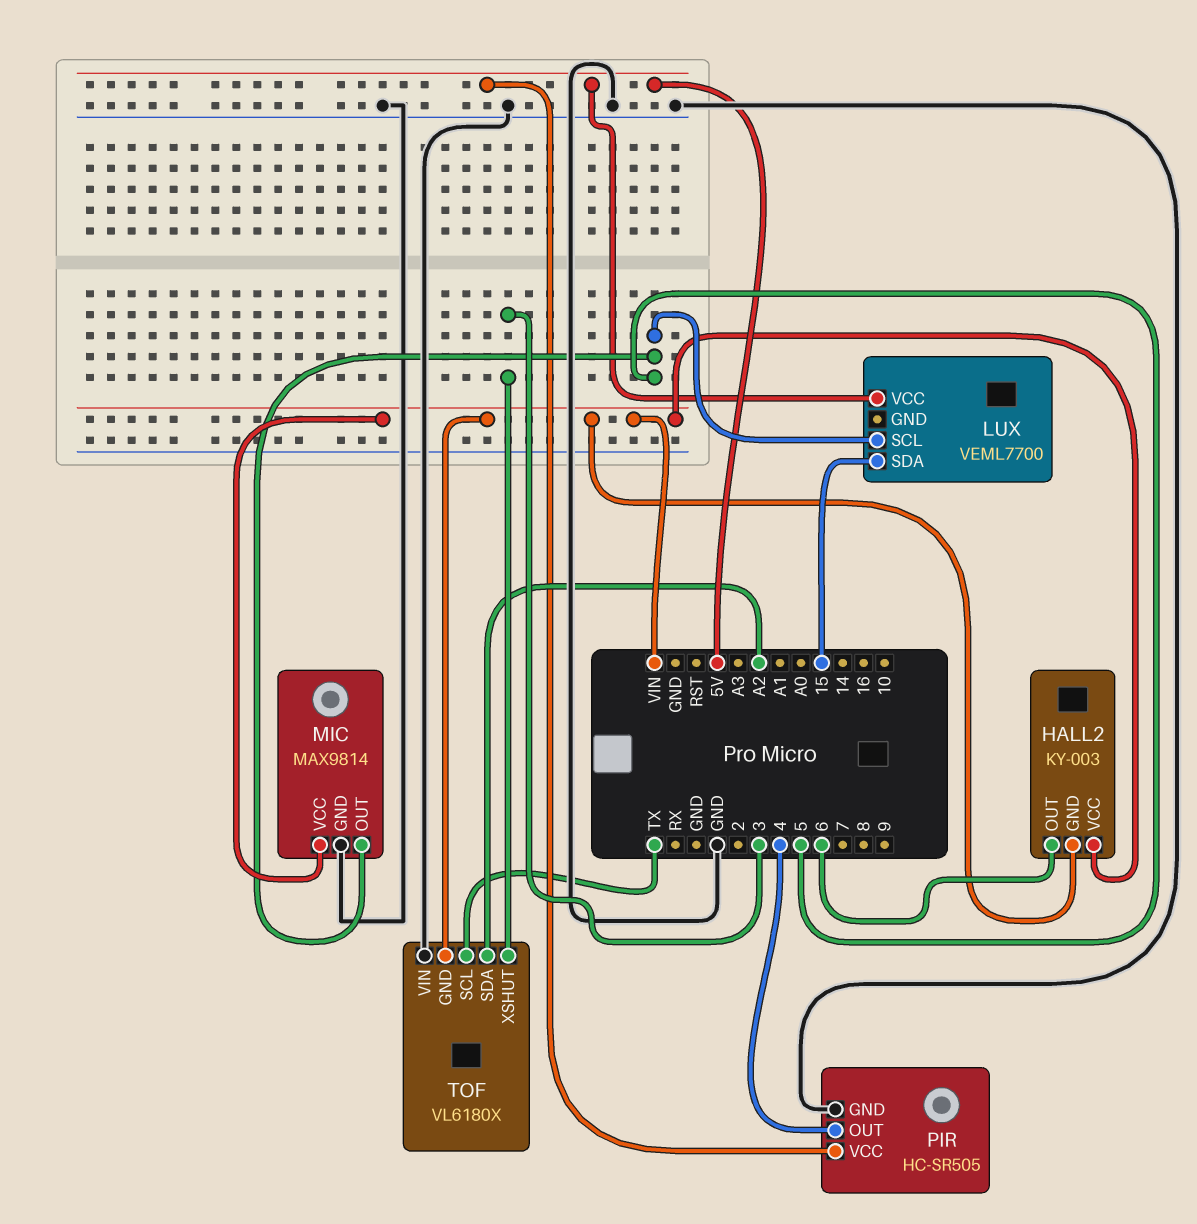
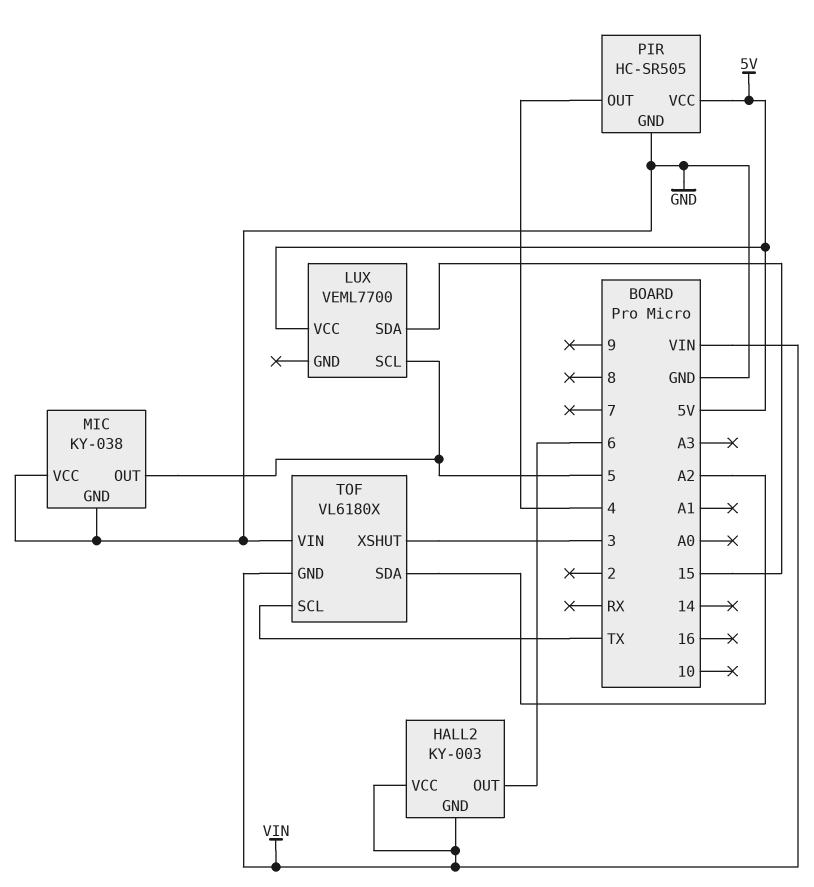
MIC: MAX9814 -> KY-038
MIC pin VCC: VIN -> GND

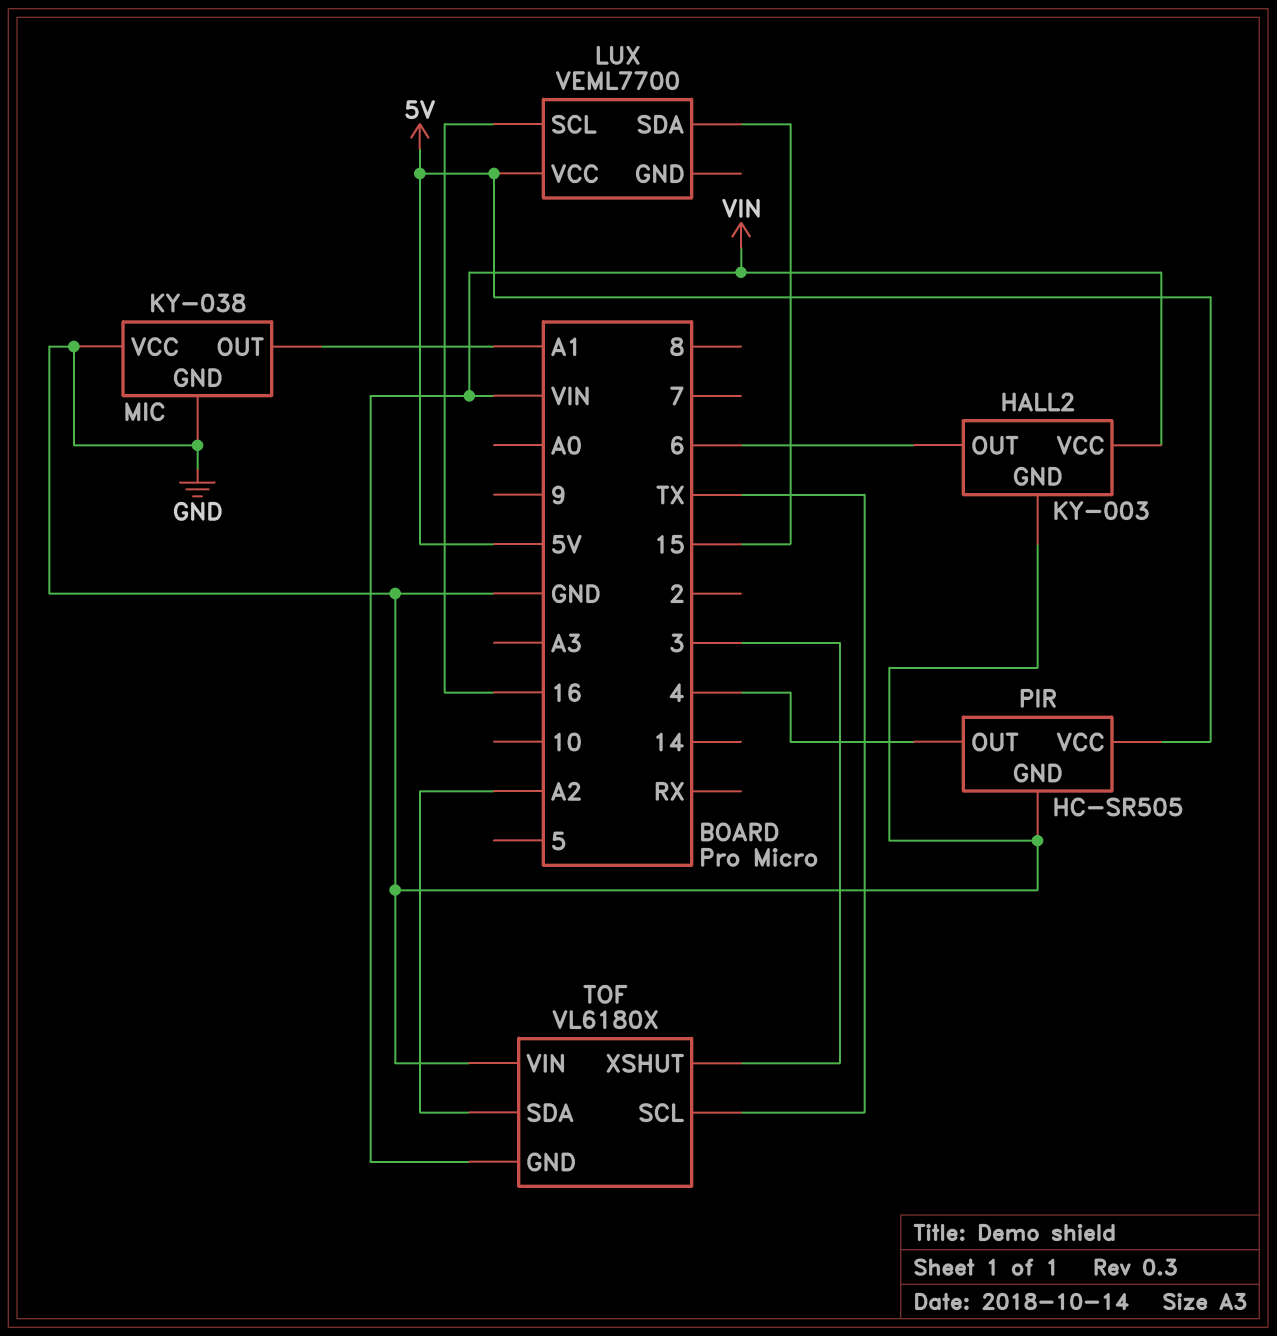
HALL2 pin GND: VIN -> GND
LUX pin SCL: 5 -> 16
MIC pin OUT: 5 -> A1

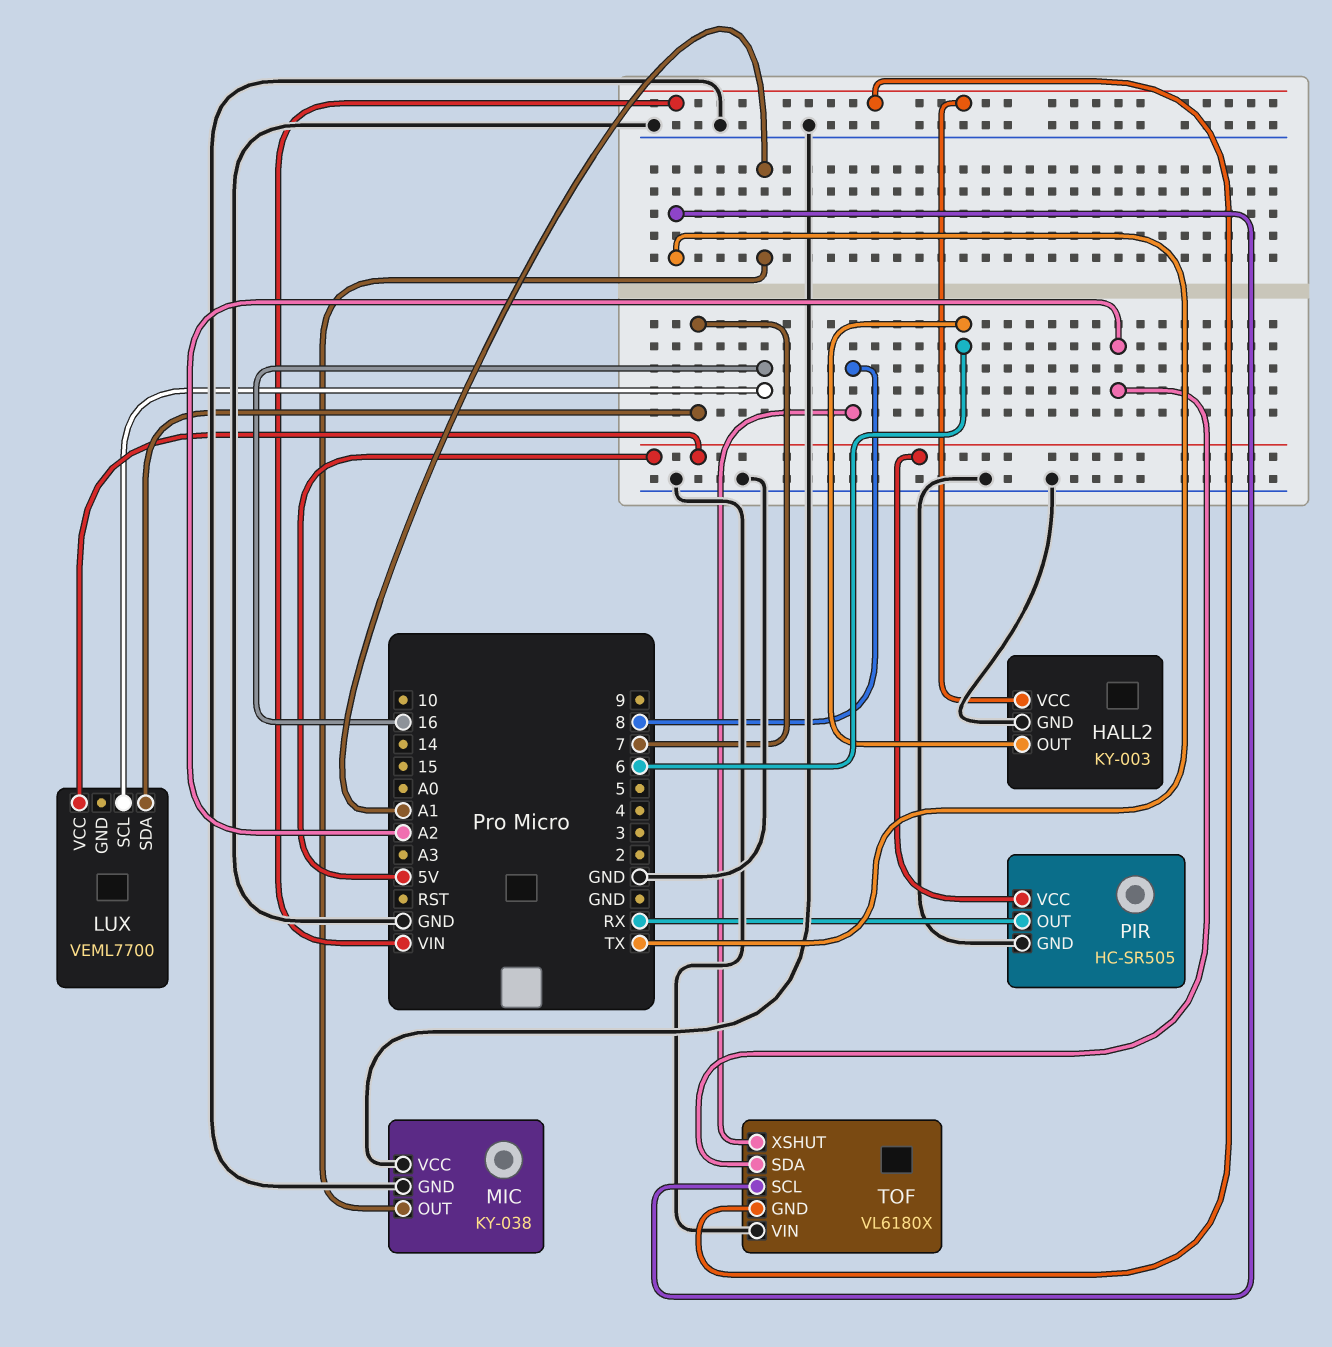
LUX pin SDA: 15 -> 7
PIR pin OUT: 4 -> RX
TOF pin XSHUT: 3 -> 8

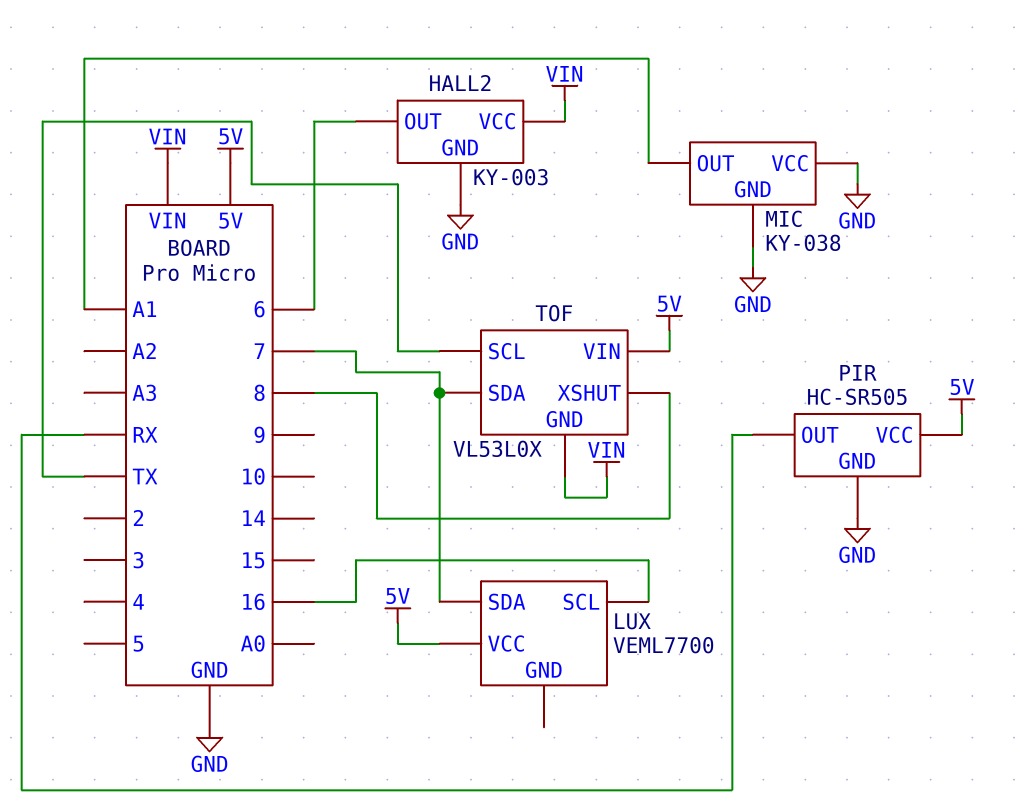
TOF: VL6180X -> VL53L0X
TOF pin SDA: A2 -> 7
TOF pin VIN: GND -> 5V

